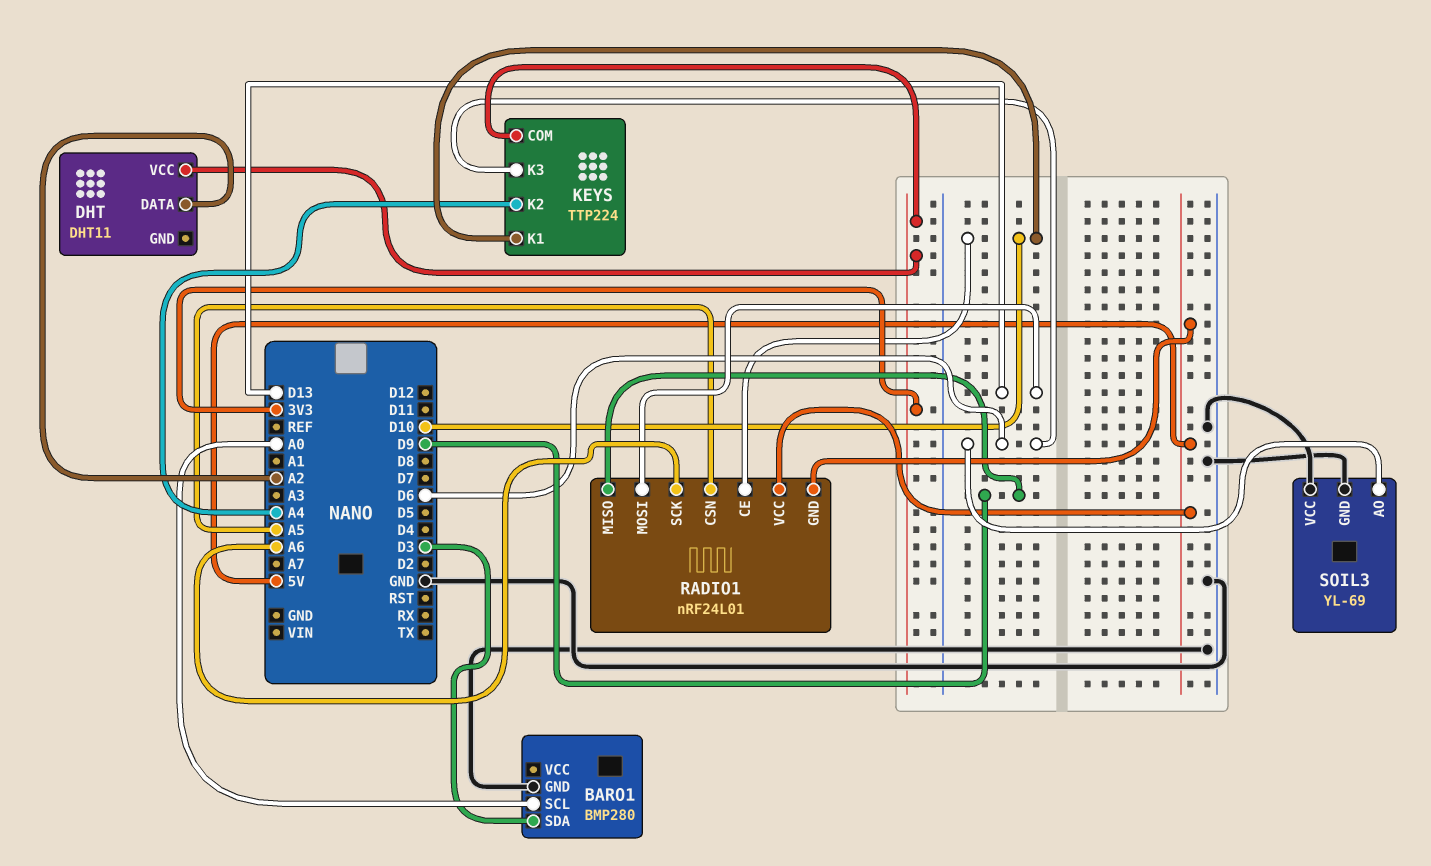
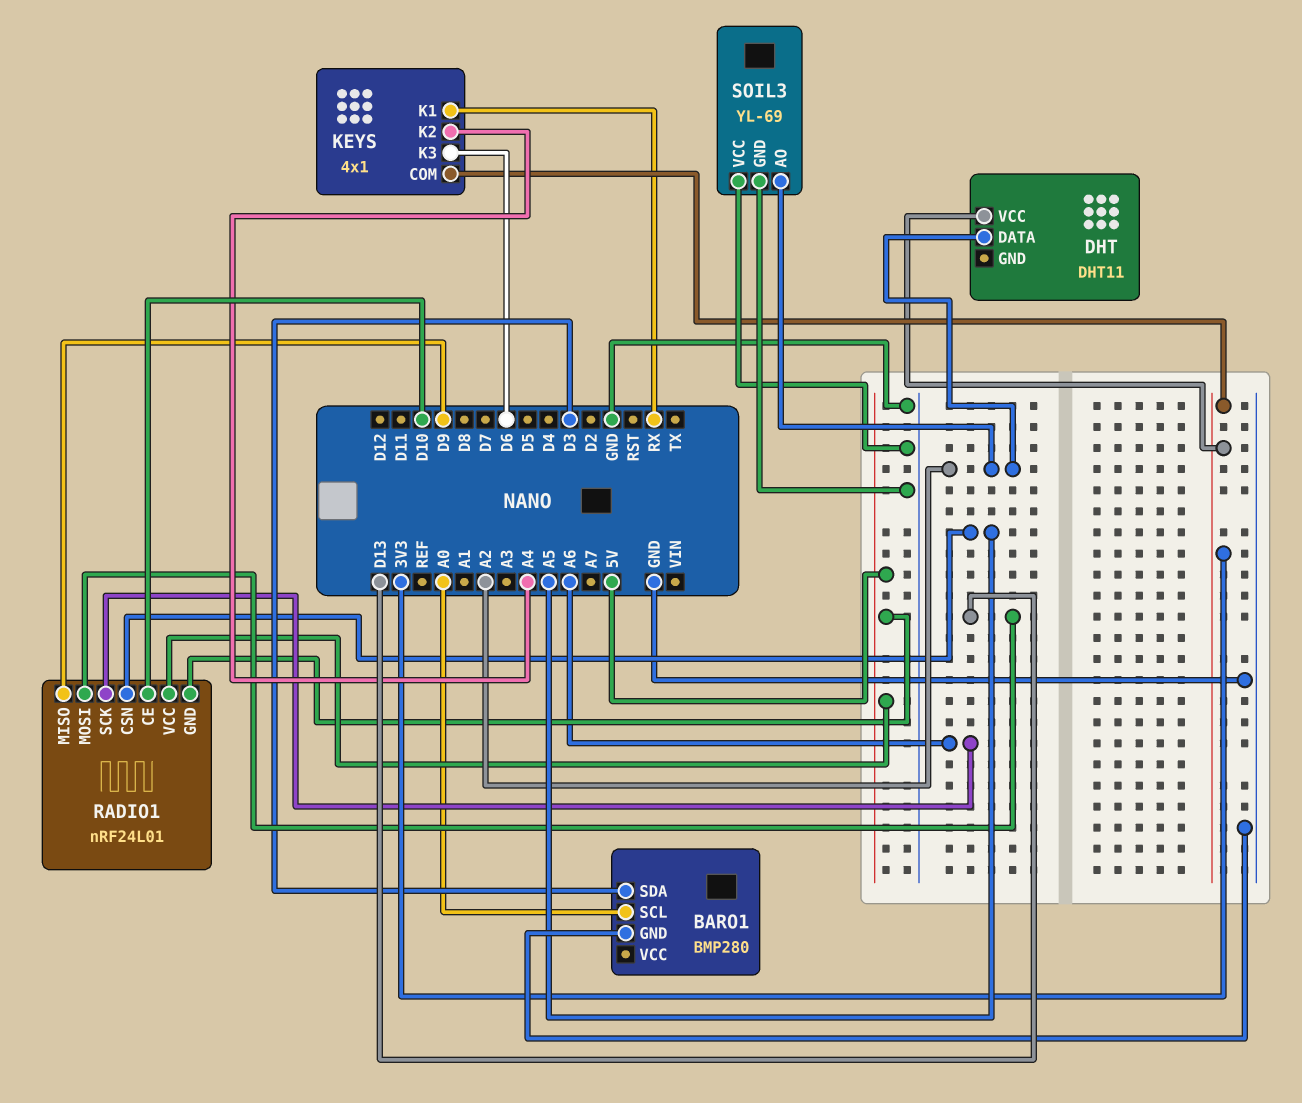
KEYS: TTP224 -> 4x1
KEYS pin K1: D10 -> RX
SOIL3 pin AO: D6 -> A2

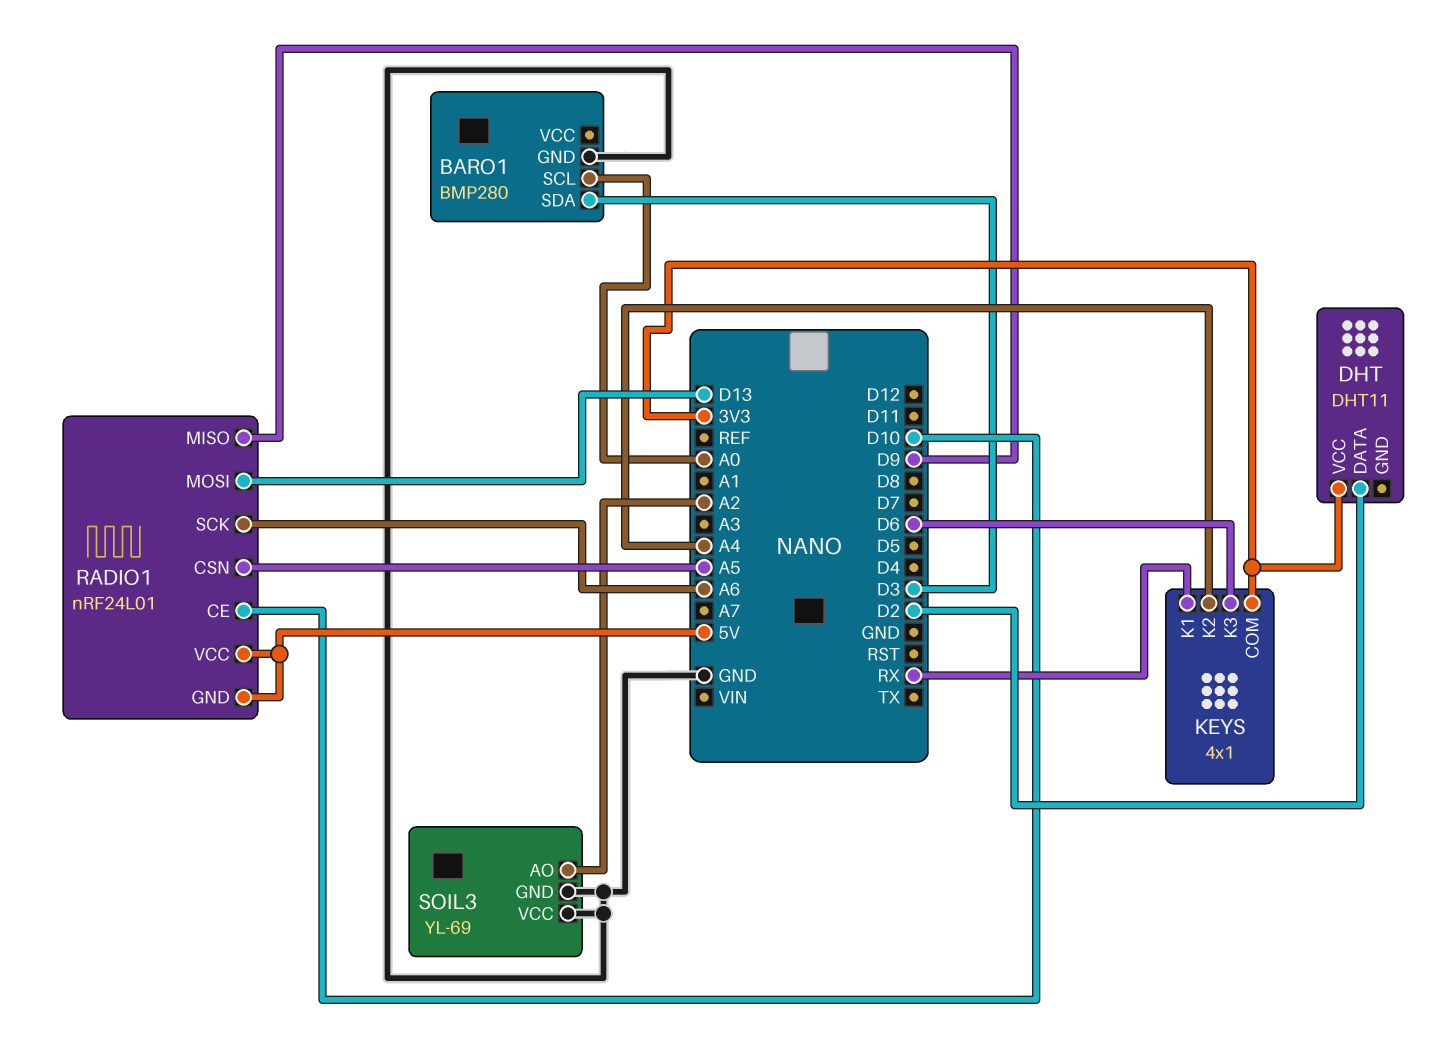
DHT pin DATA: A2 -> D2

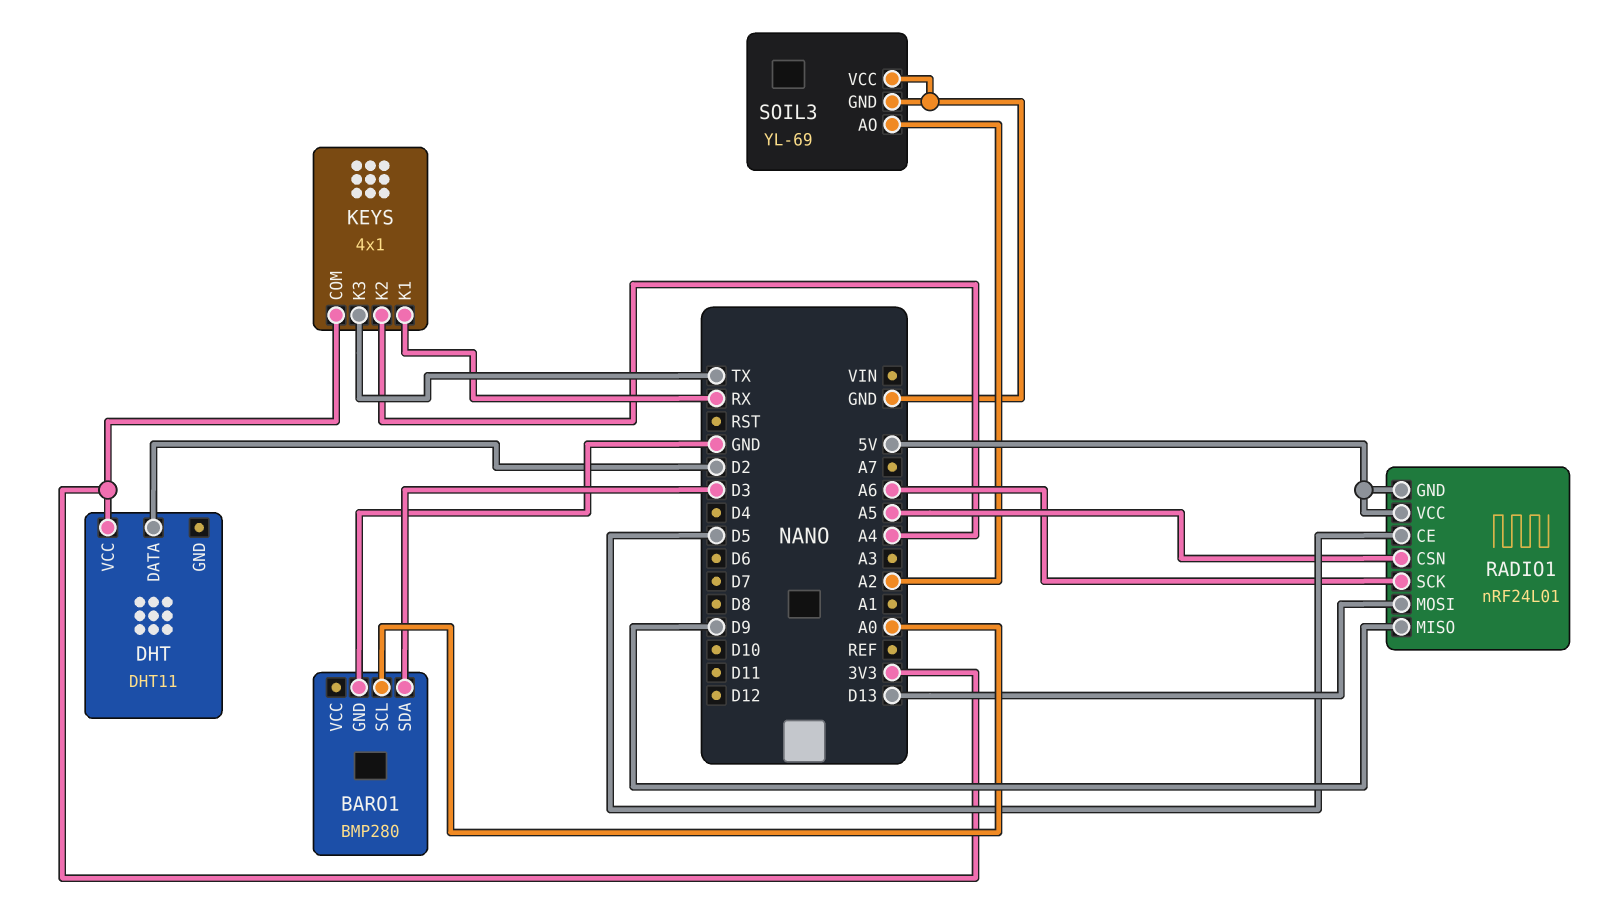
KEYS pin K3: D6 -> TX
RADIO1 pin CE: D10 -> D5

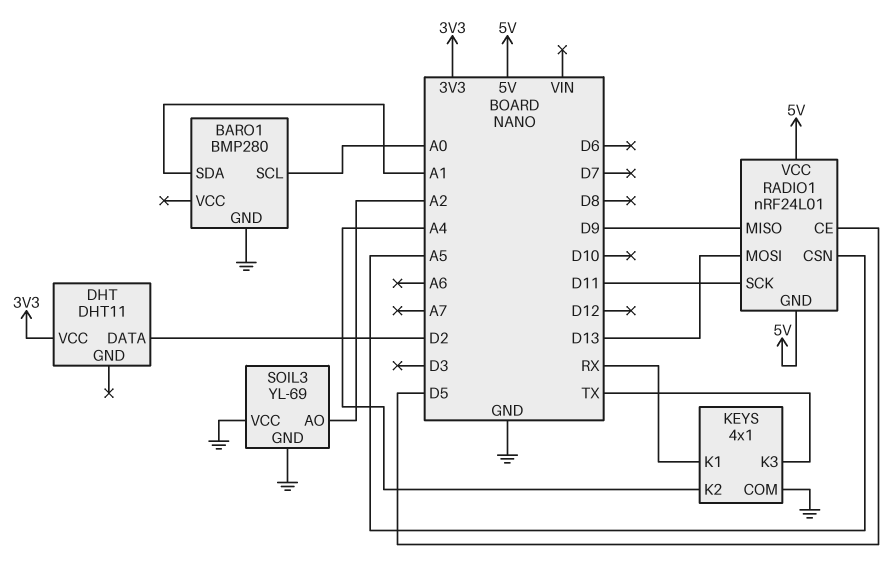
BARO1 pin SDA: D3 -> A1
KEYS pin COM: 3V3 -> GND
RADIO1 pin SCK: A6 -> D11

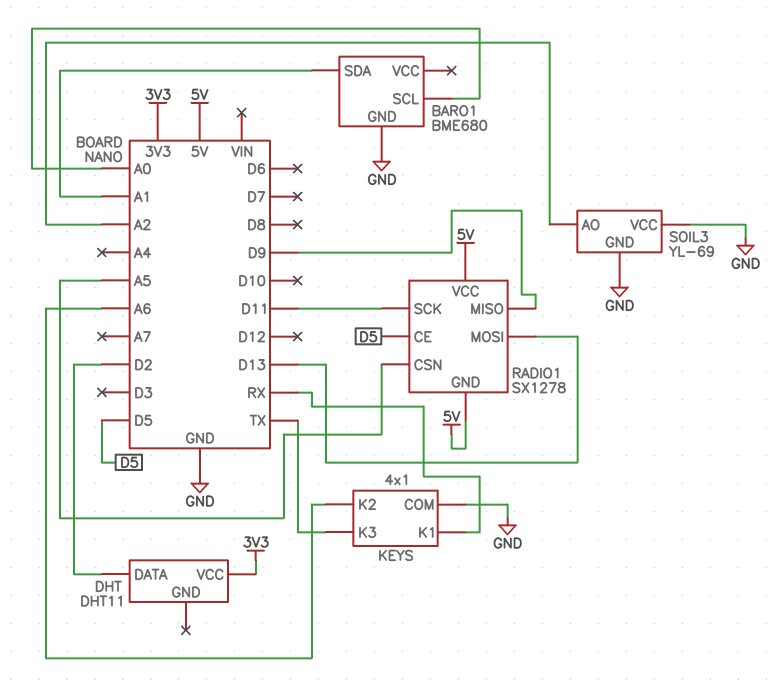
BARO1: BMP280 -> BME680
KEYS pin K2: A4 -> A6
RADIO1: nRF24L01 -> SX1278

